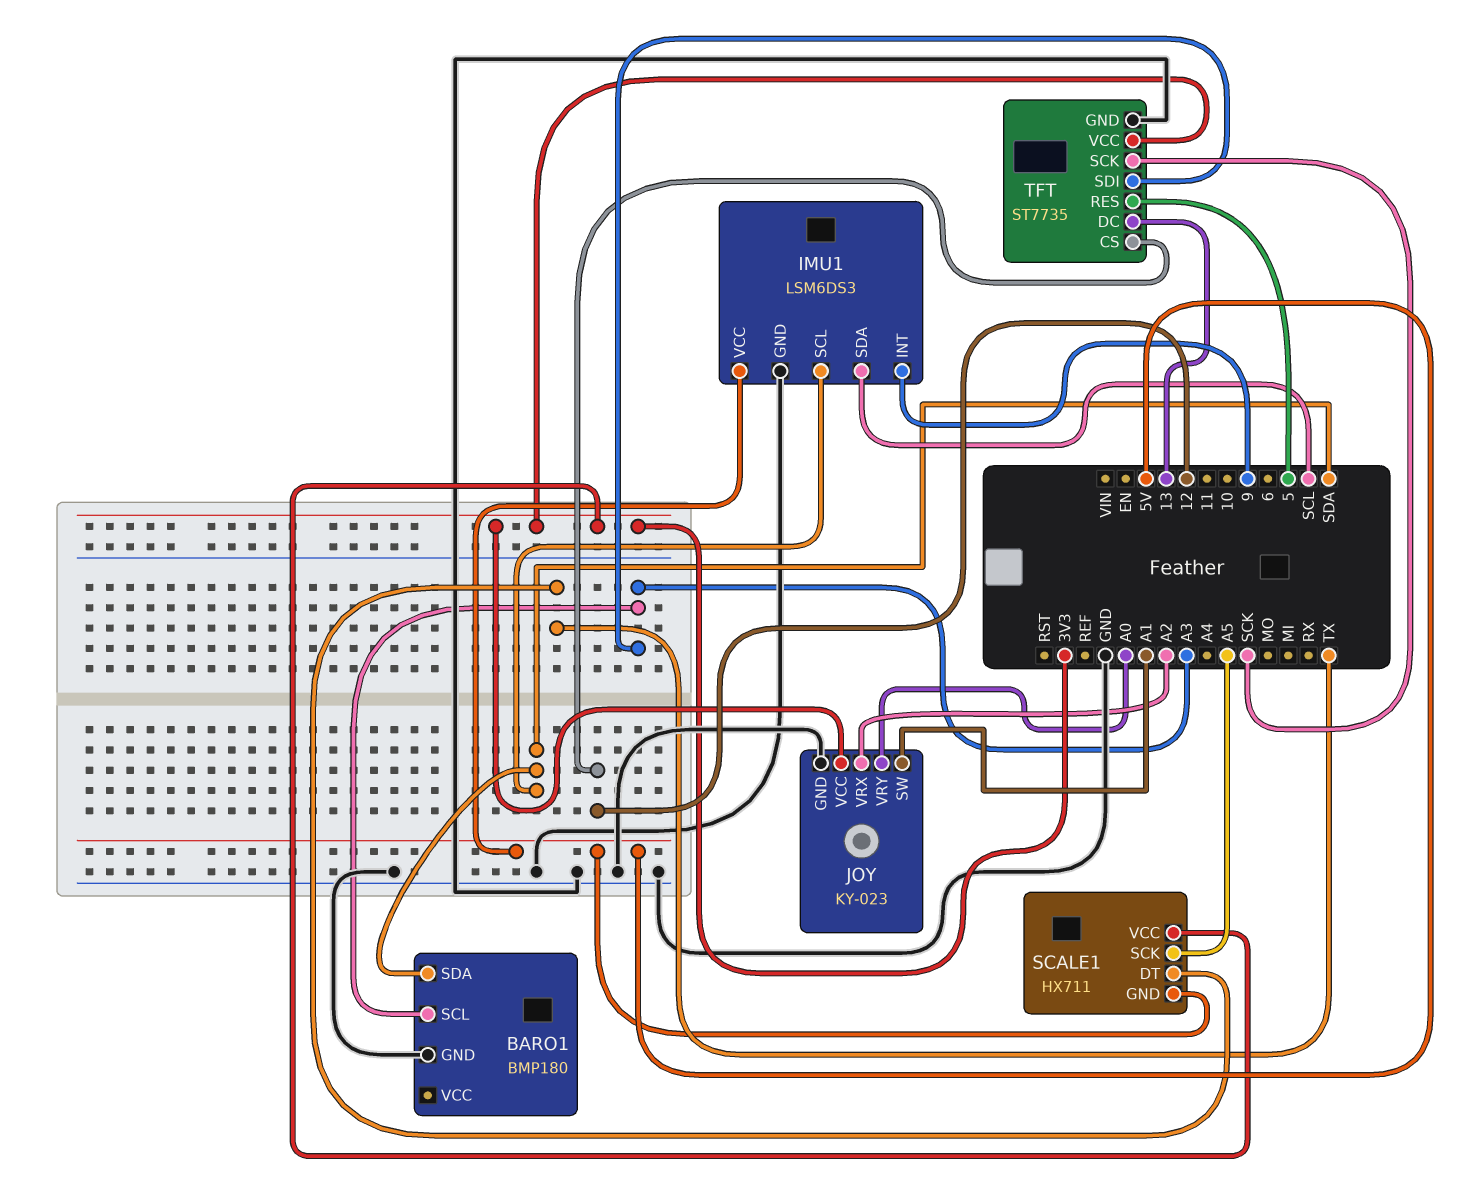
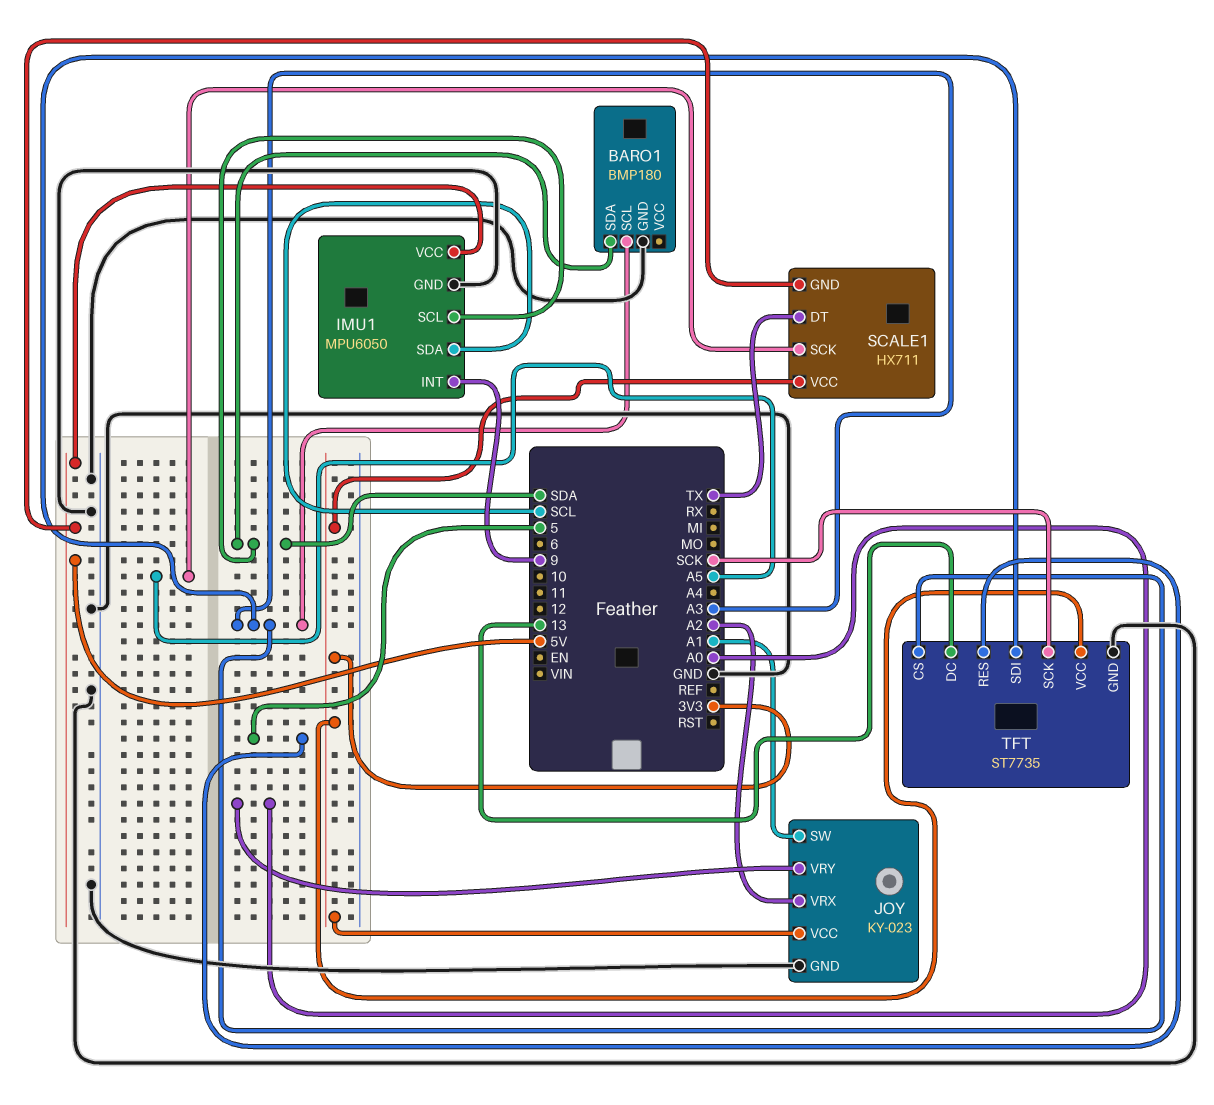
IMU1: LSM6DS3 -> MPU6050
TFT pin CS: 12 -> A3

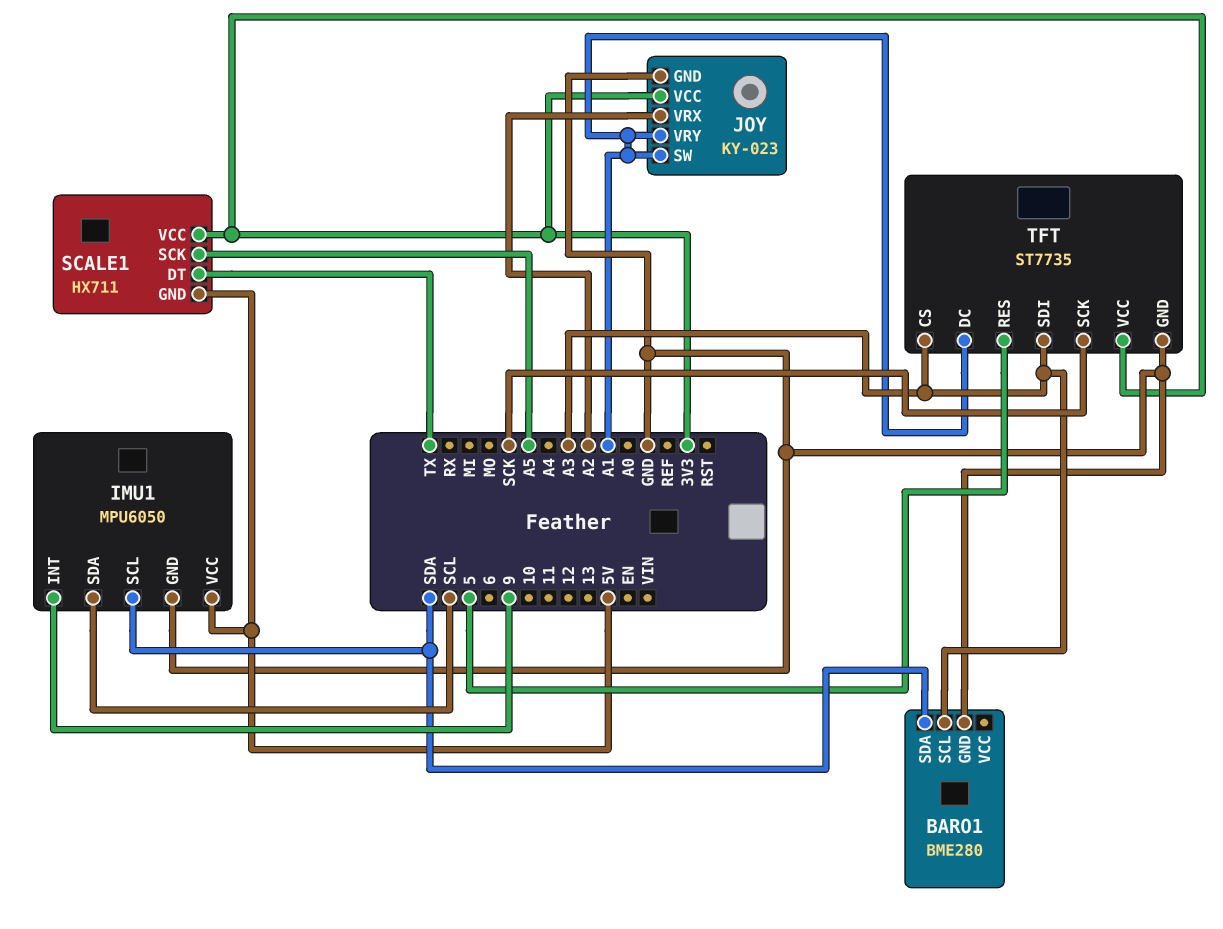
BARO1: BMP180 -> BME280
JOY pin VRY: A0 -> A1
TFT pin DC: 13 -> A1

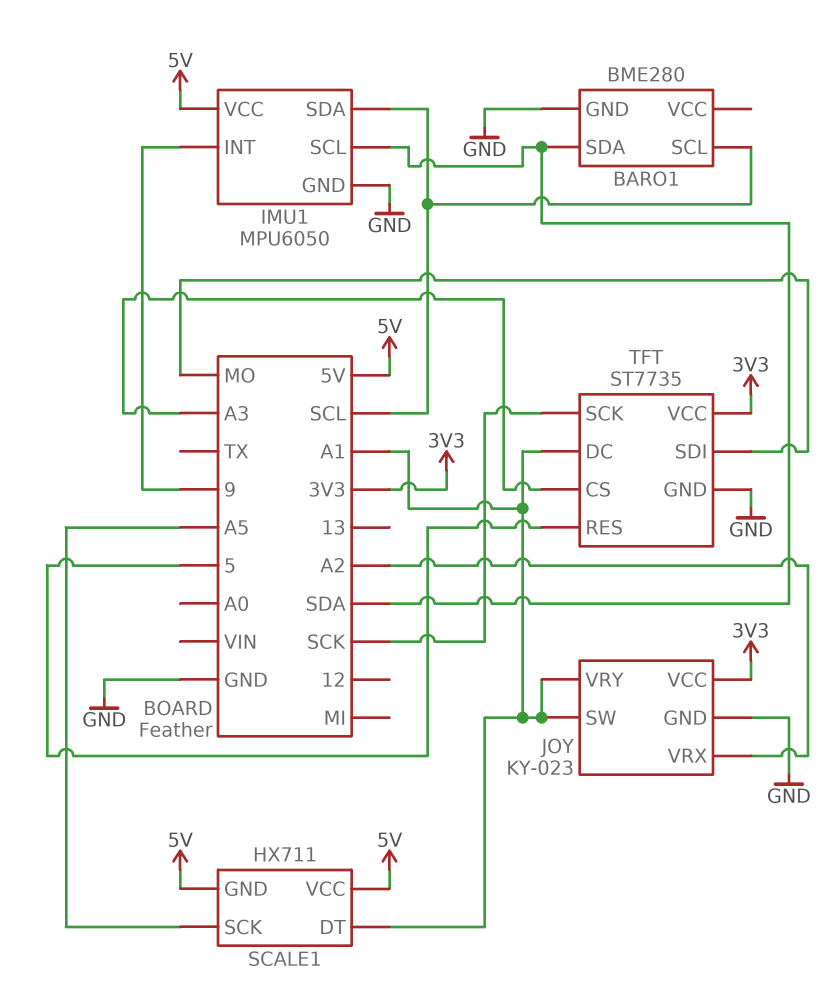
BARO1 pin SCL: A3 -> SCL
SCALE1 pin DT: TX -> A1
SCALE1 pin VCC: 3V3 -> 5V
TFT pin SDI: A3 -> MO

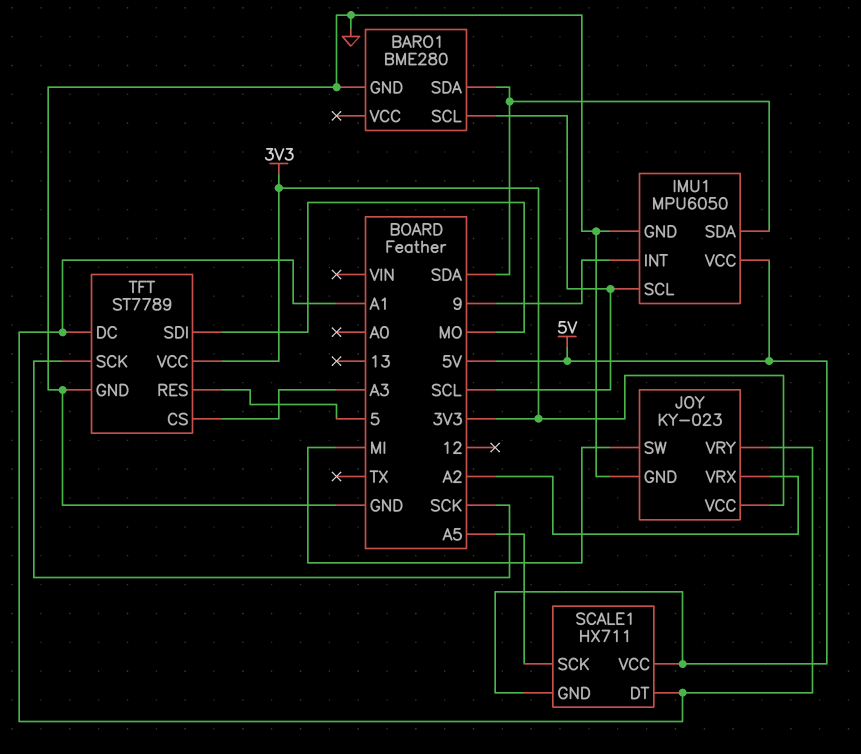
IMU1 pin SCL: SDA -> SCL
IMU1 pin SDA: SCL -> SDA
JOY pin SW: A1 -> MI
TFT: ST7735 -> ST7789

